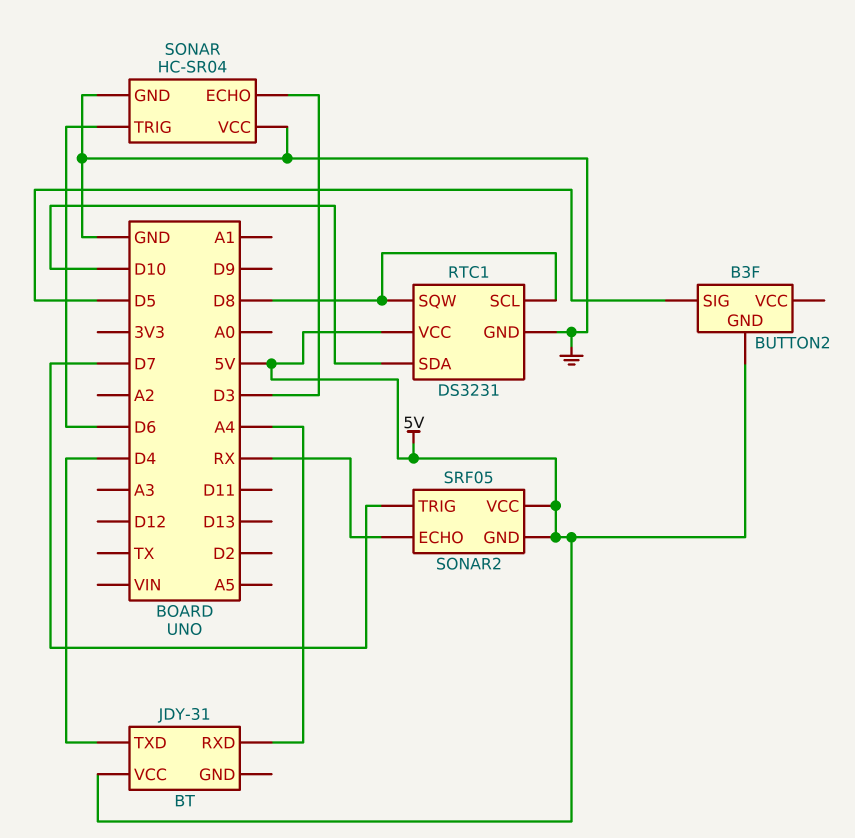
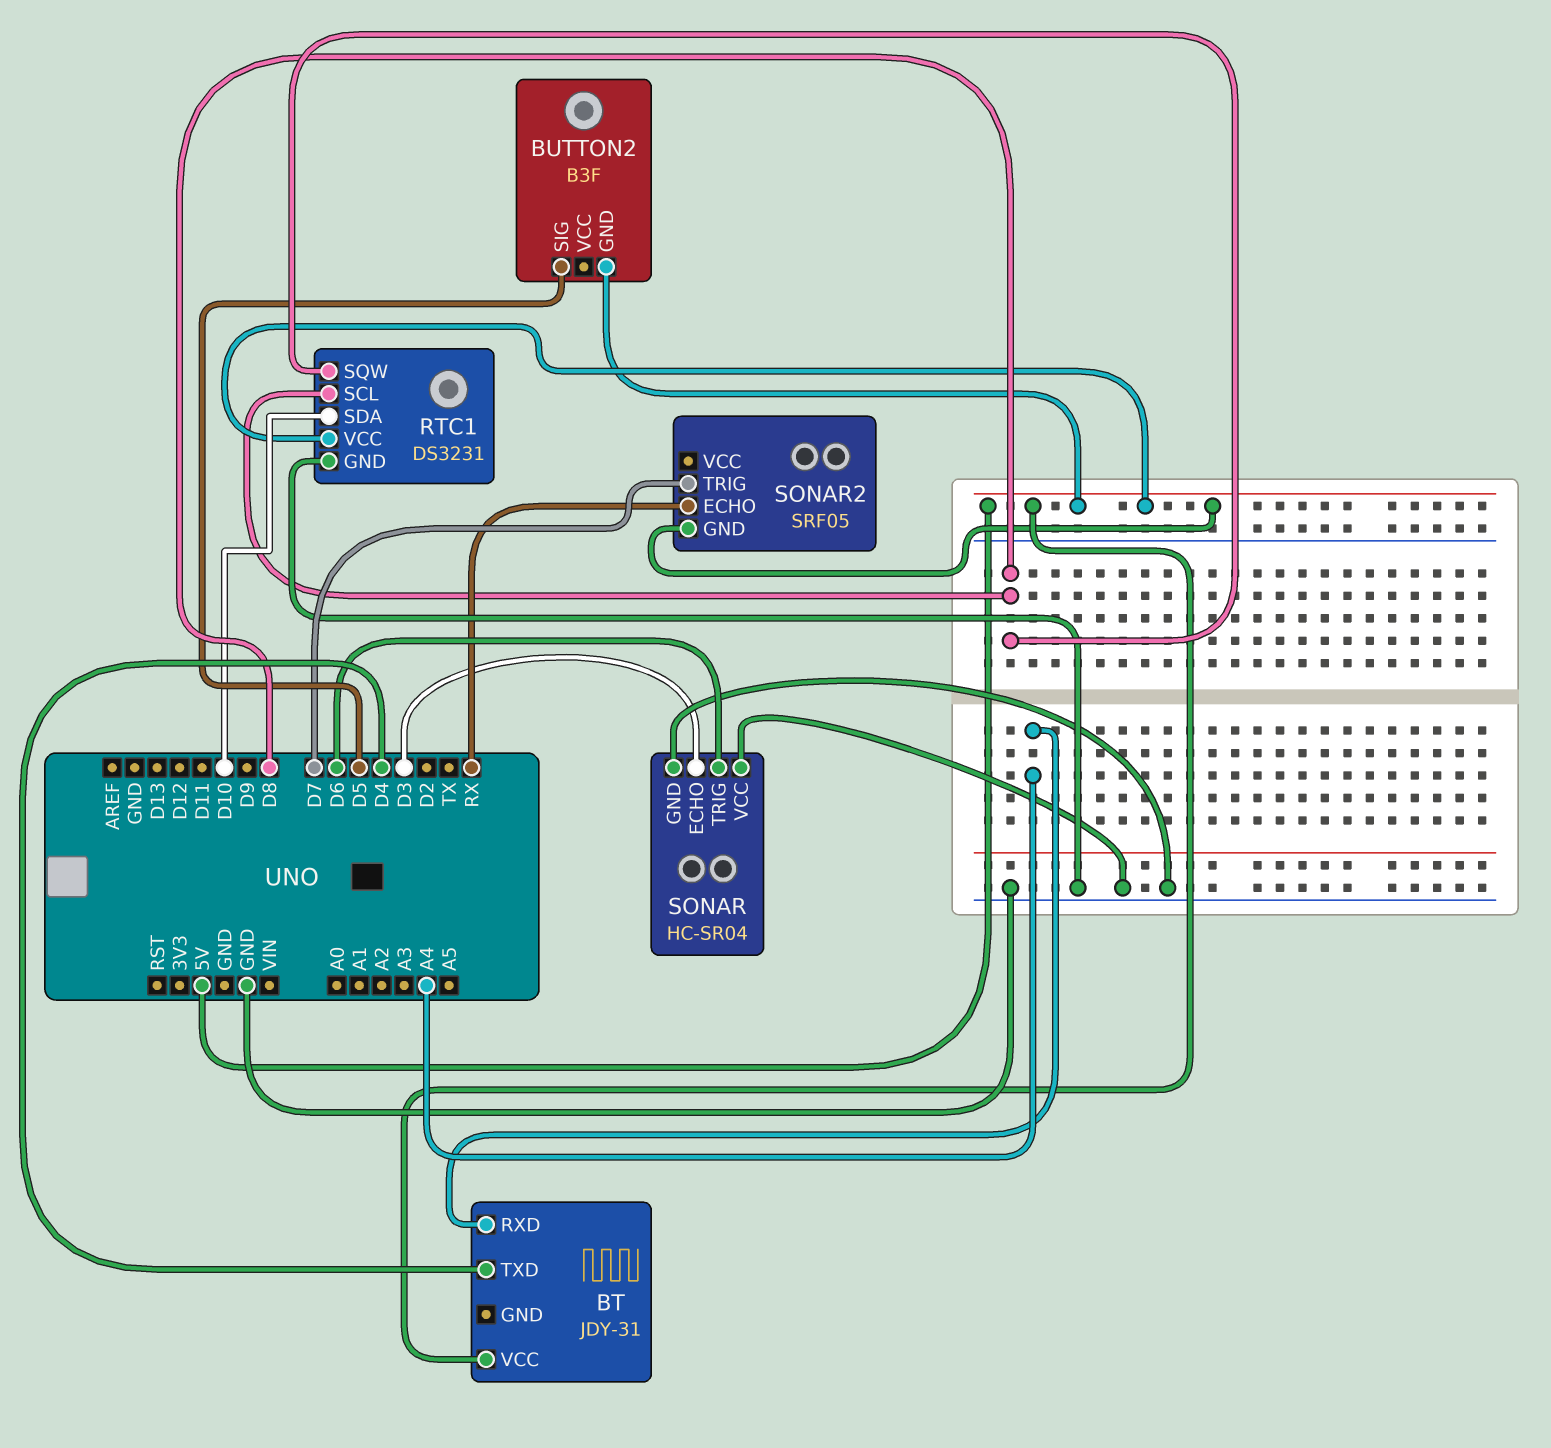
SONAR2 pin VCC: 5V -> none

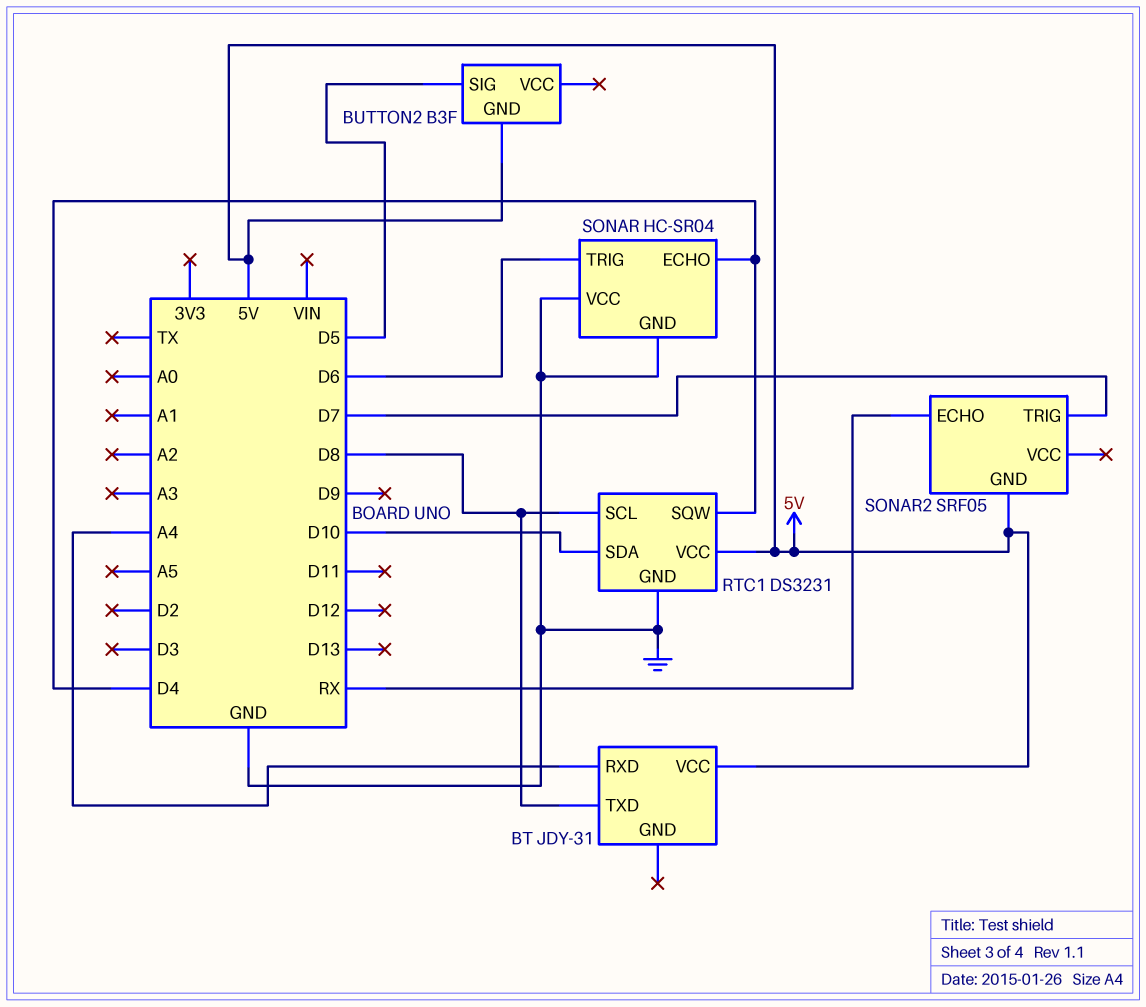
BT pin TXD: D4 -> D8
RTC1 pin SQW: D8 -> D4
SONAR pin ECHO: D3 -> D4

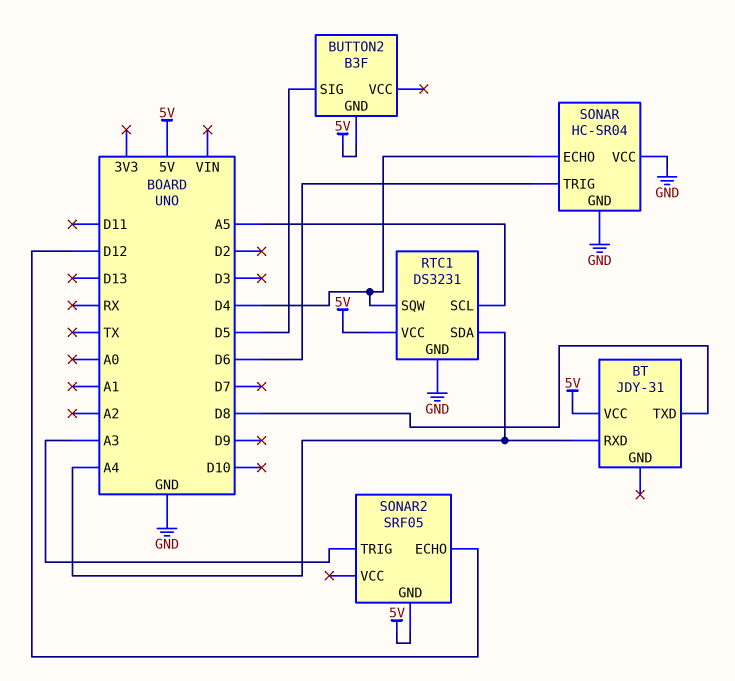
RTC1 pin SCL: D8 -> A5
RTC1 pin SDA: D10 -> A4
SONAR2 pin ECHO: RX -> D12
SONAR2 pin TRIG: D7 -> A3

